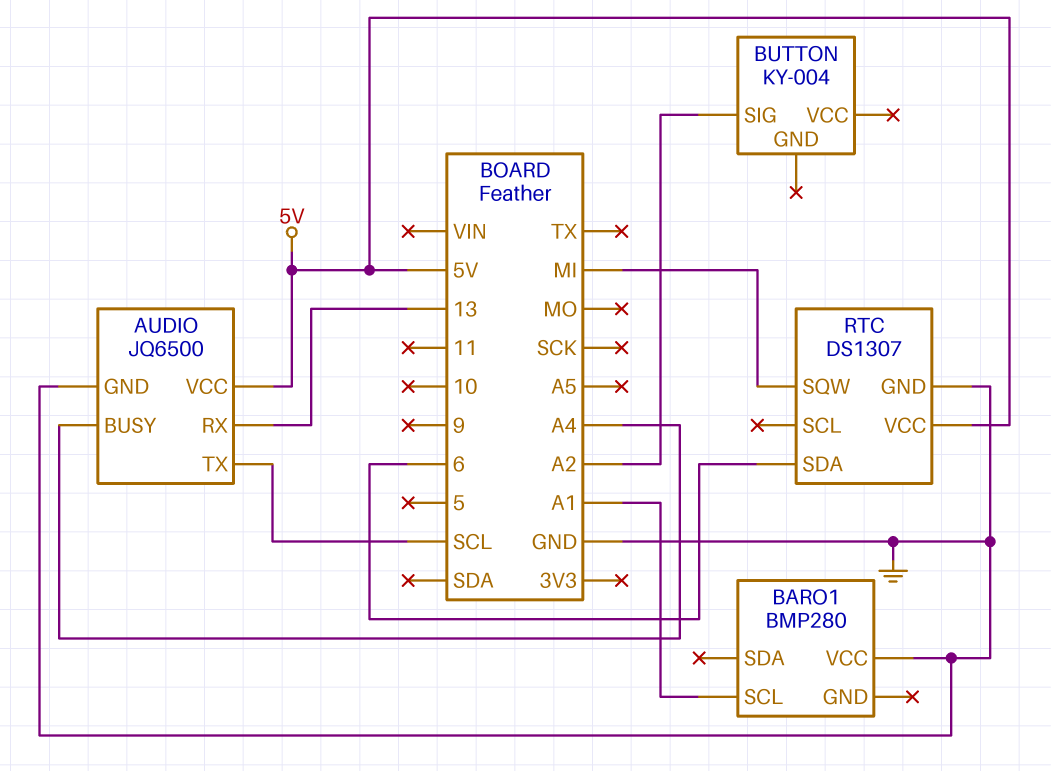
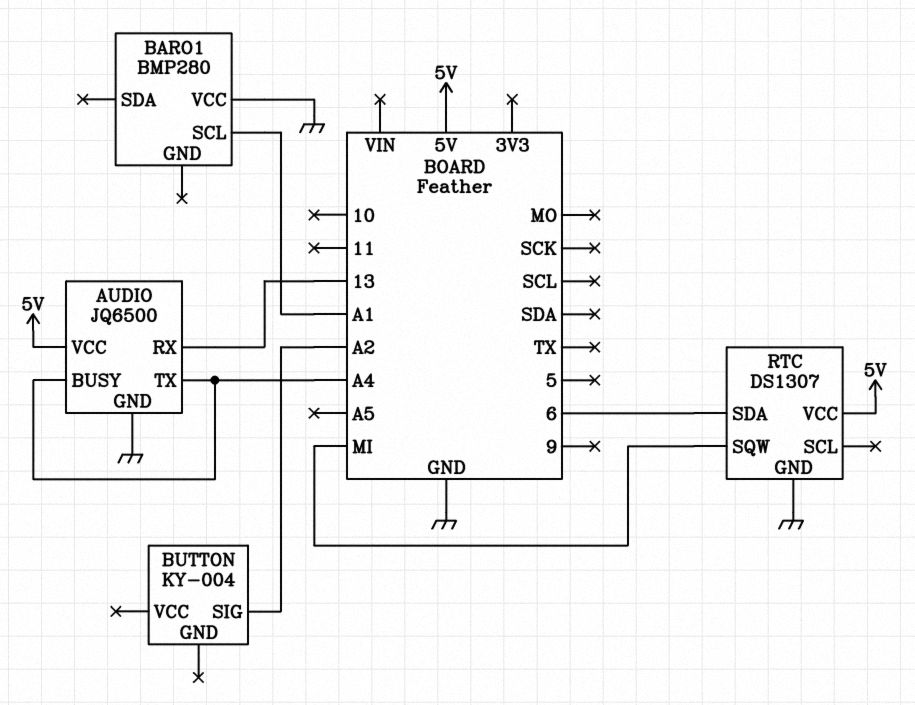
AUDIO pin TX: SCL -> A4

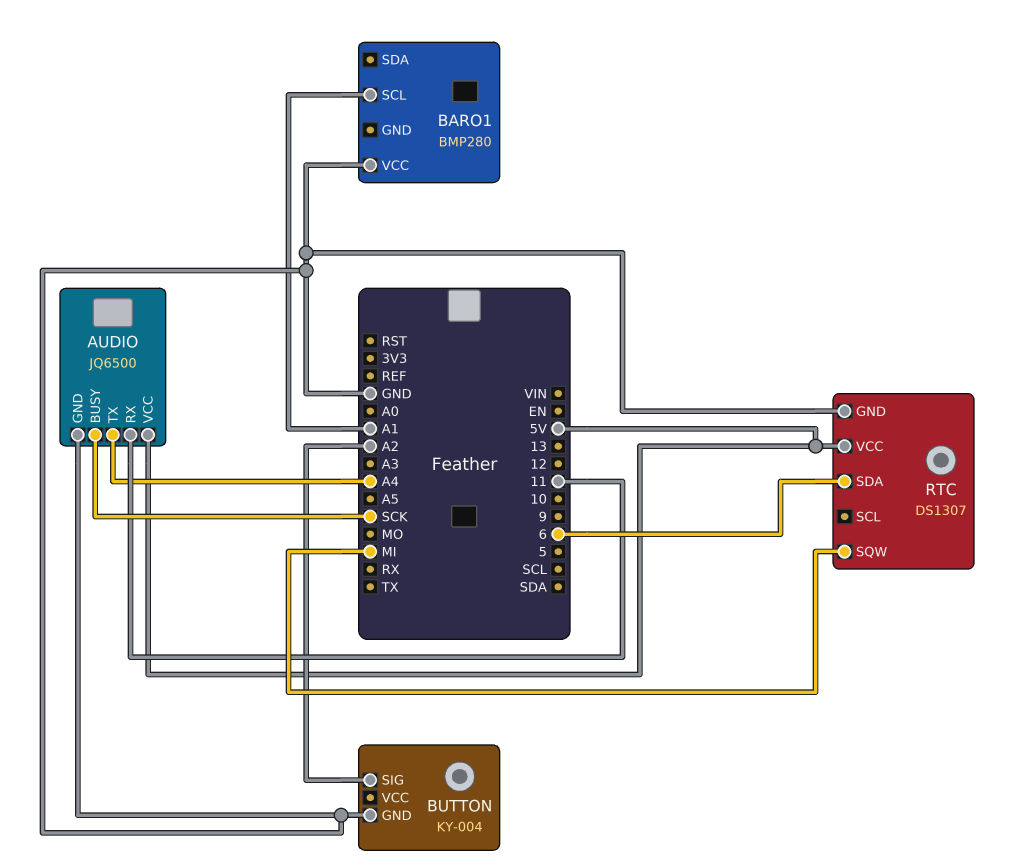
AUDIO pin BUSY: A4 -> SCK
AUDIO pin RX: 13 -> 11
BUTTON pin GND: none -> GND

